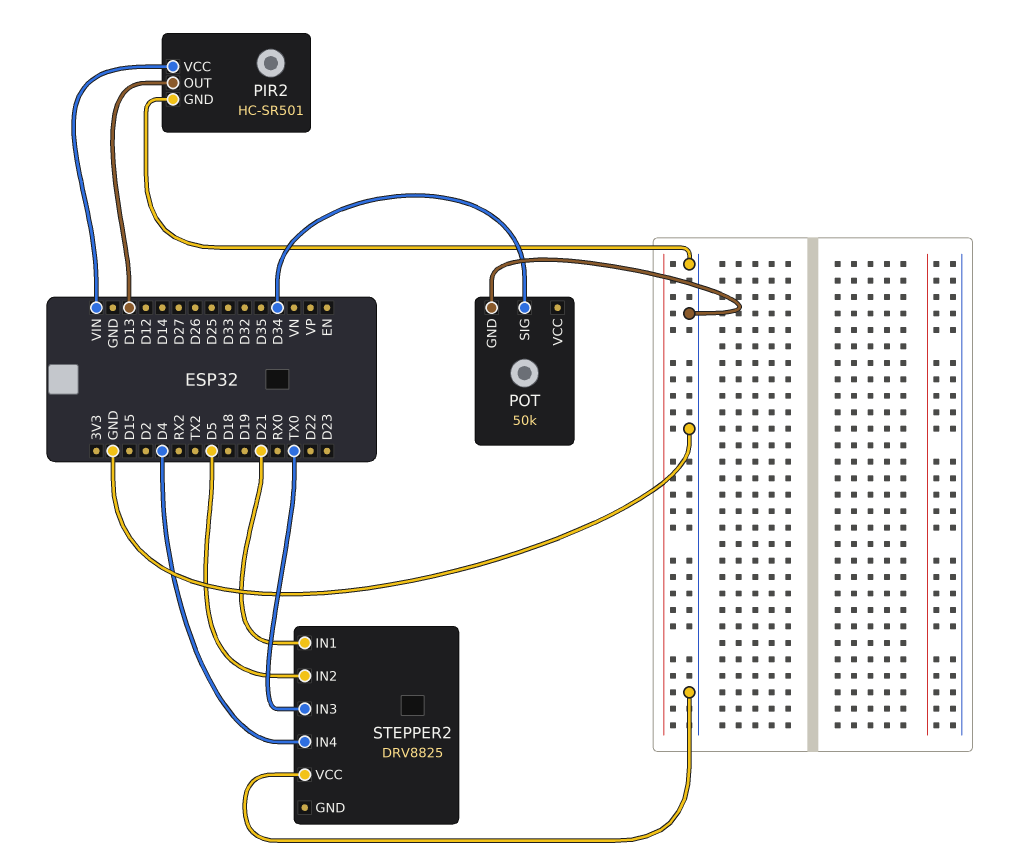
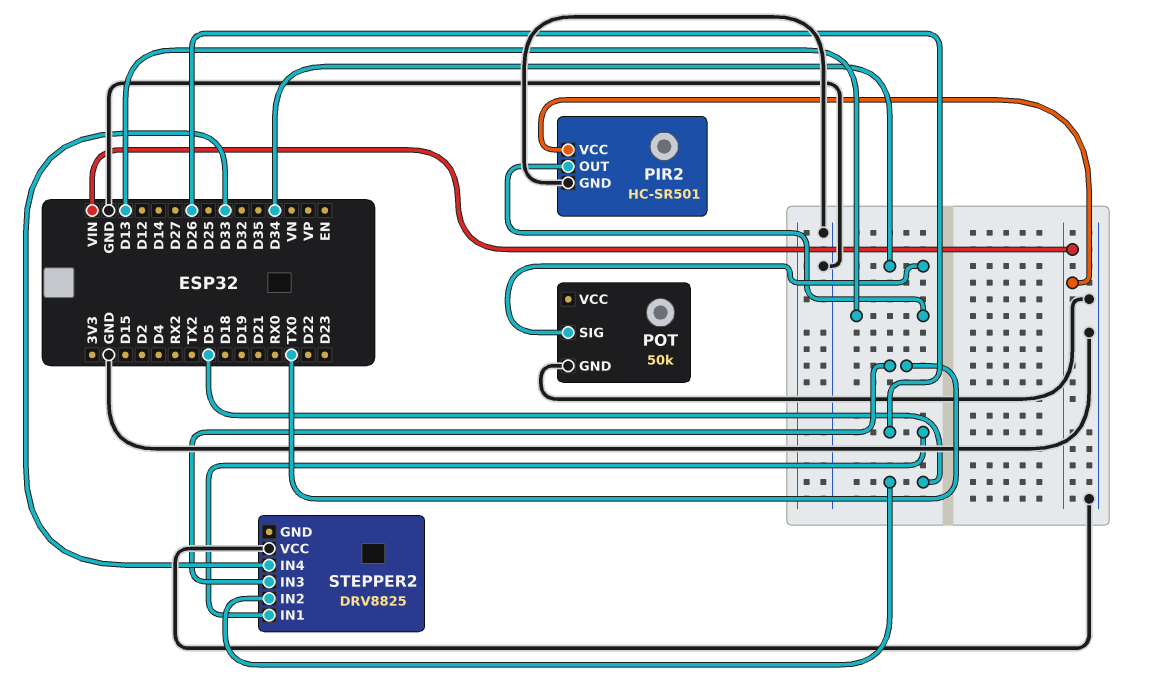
STEPPER2 pin IN1: D21 -> D26
STEPPER2 pin IN4: D4 -> D33

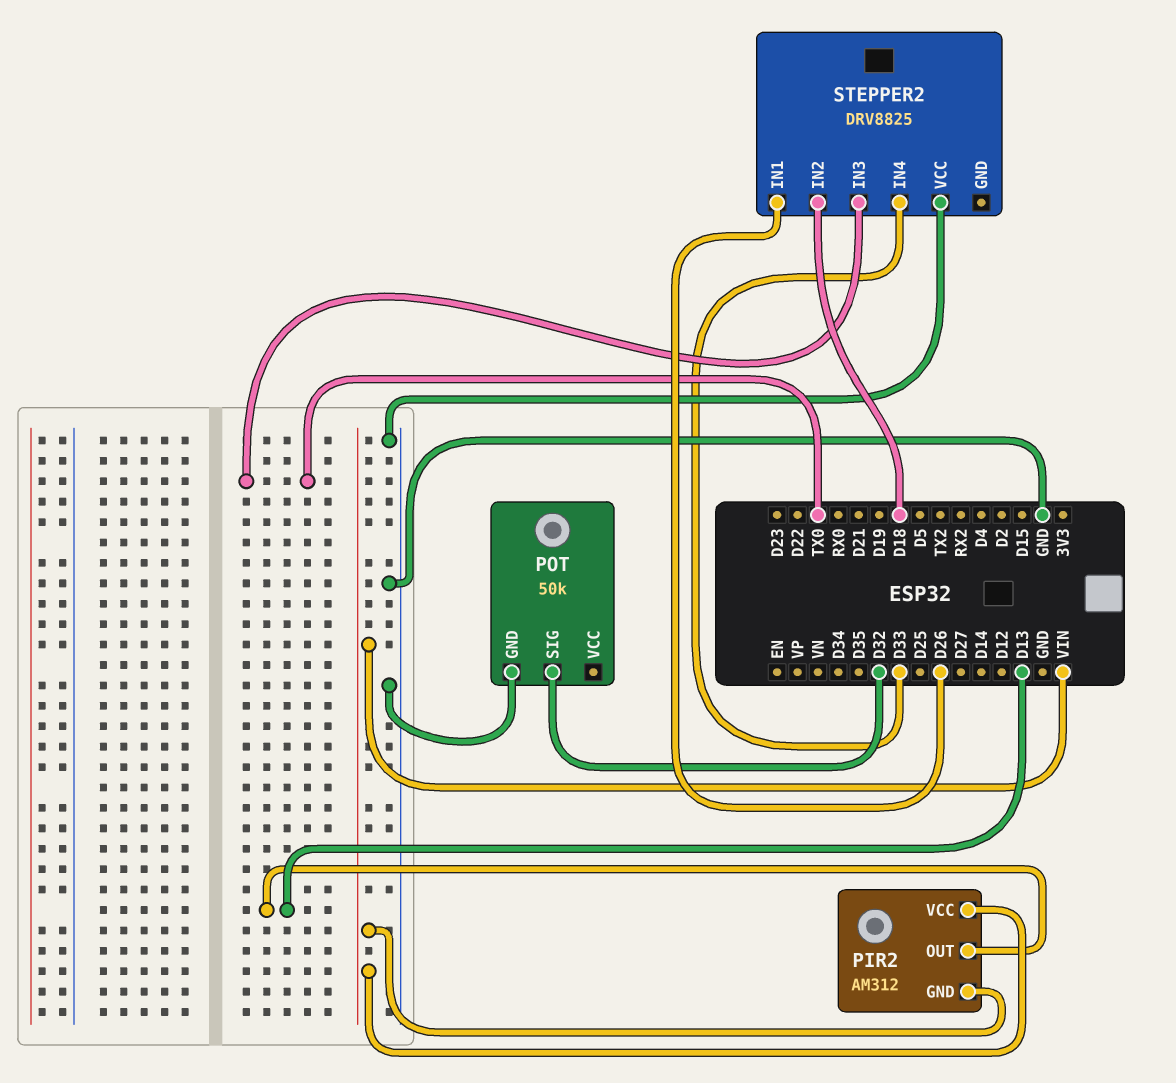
PIR2: HC-SR501 -> AM312
PIR2 pin GND: GND -> VIN
POT pin SIG: D34 -> D32
STEPPER2 pin IN2: D5 -> D18

